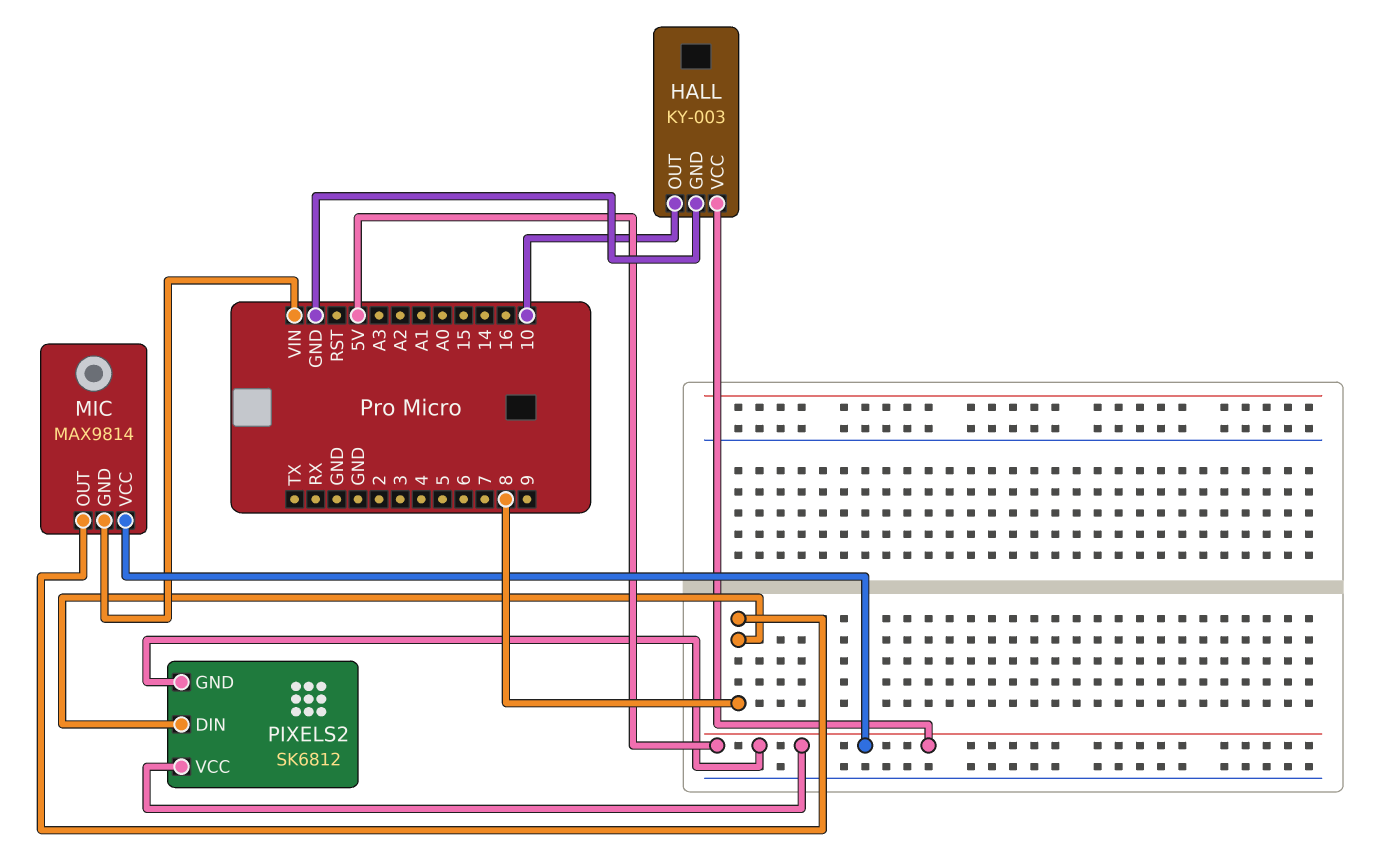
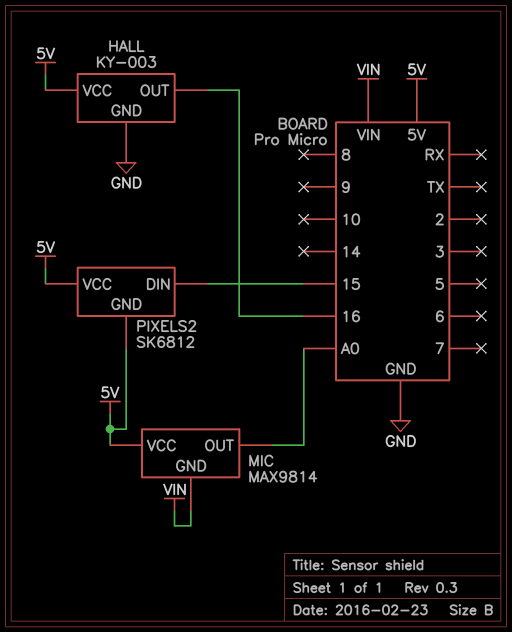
HALL pin OUT: 10 -> 16
MIC pin OUT: 8 -> A0
PIXELS2 pin DIN: 8 -> 15

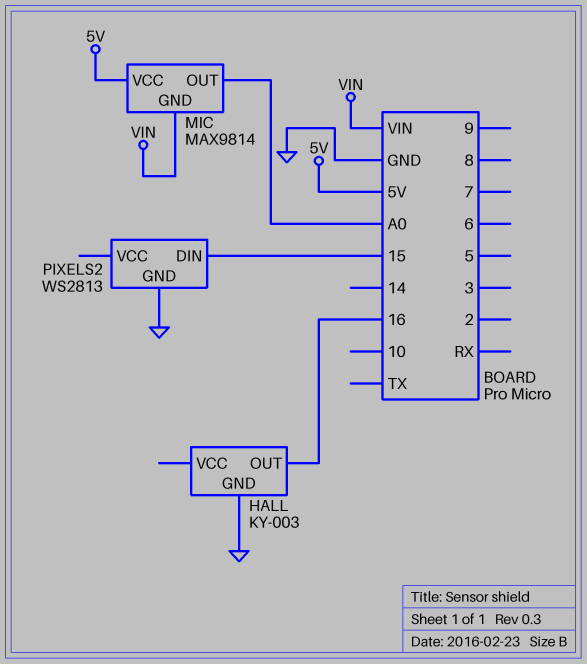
HALL pin VCC: 5V -> none
PIXELS2: SK6812 -> WS2813
PIXELS2 pin GND: 5V -> GND
PIXELS2 pin VCC: 5V -> none

